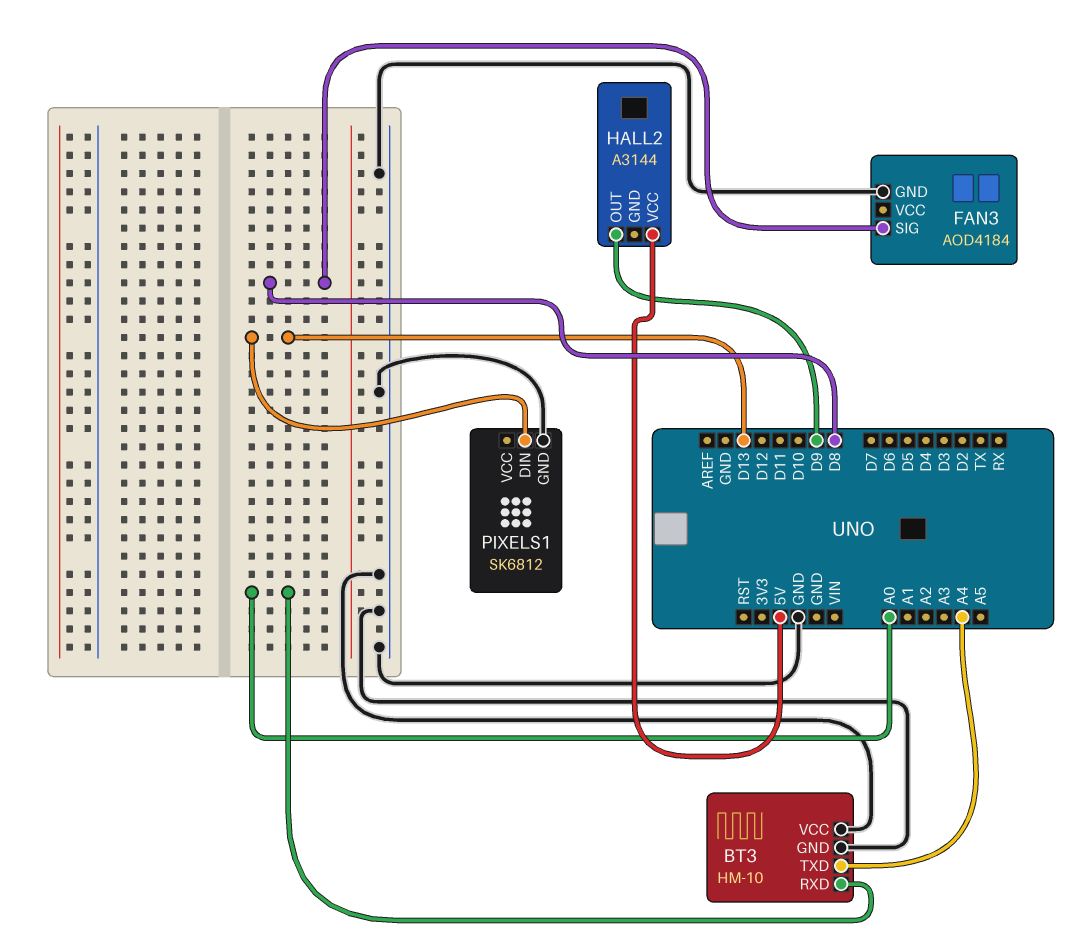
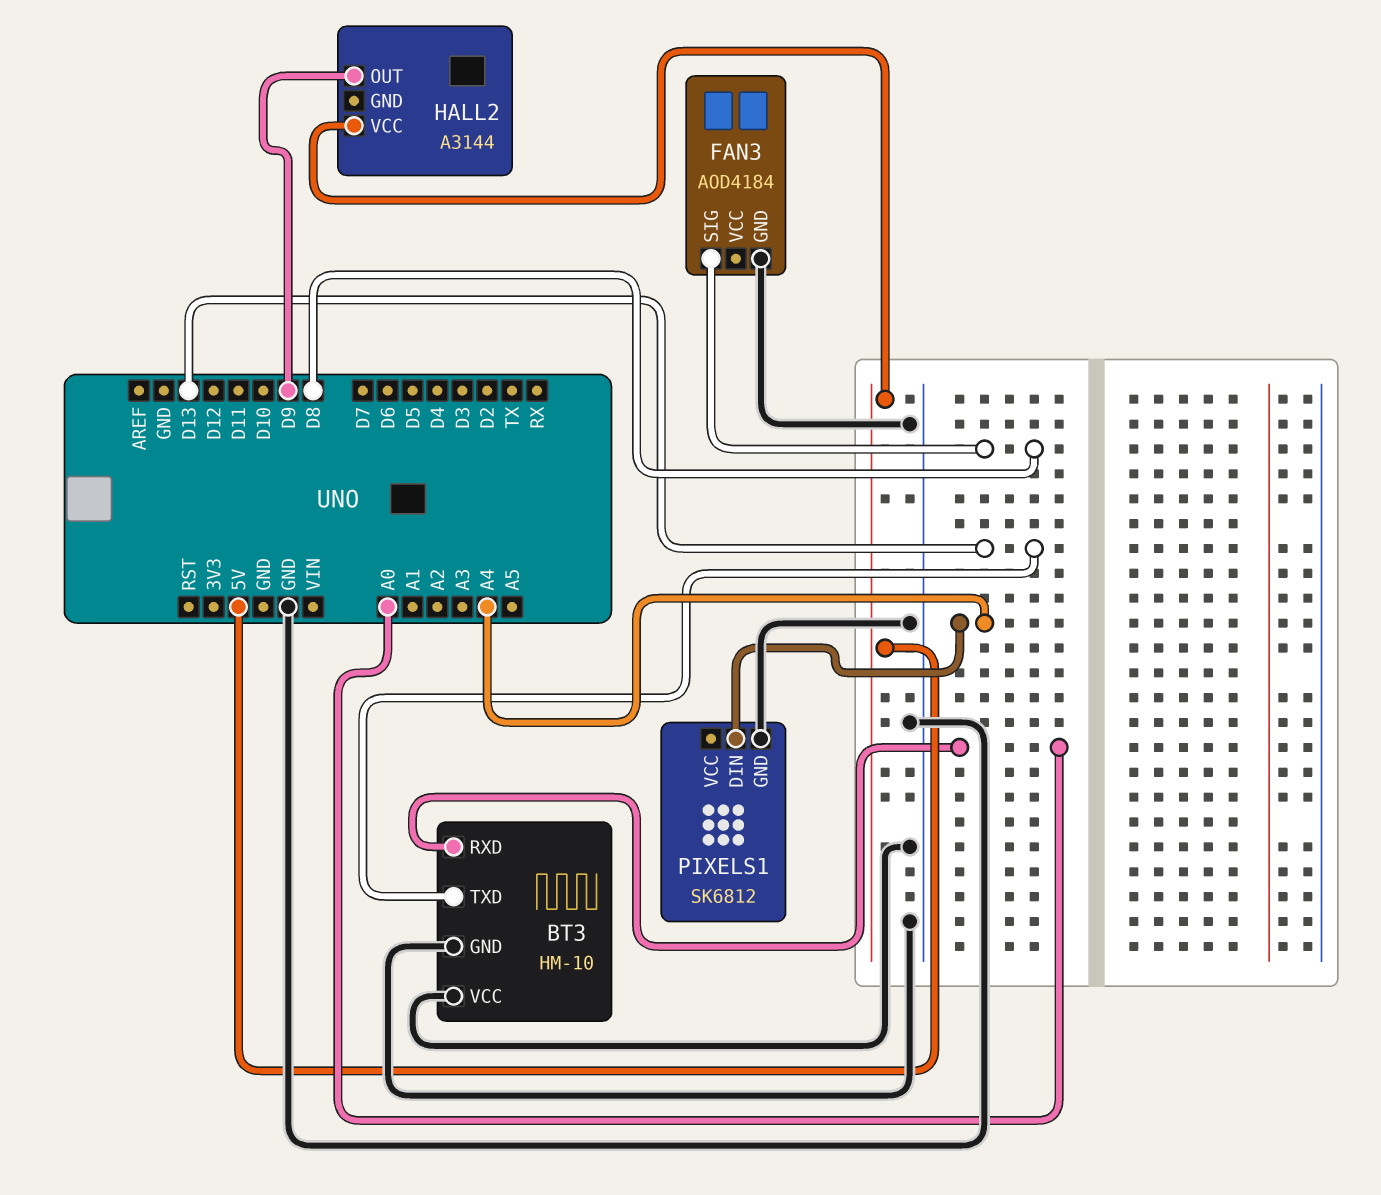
BT3 pin TXD: A4 -> D13
PIXELS1 pin DIN: D13 -> A4

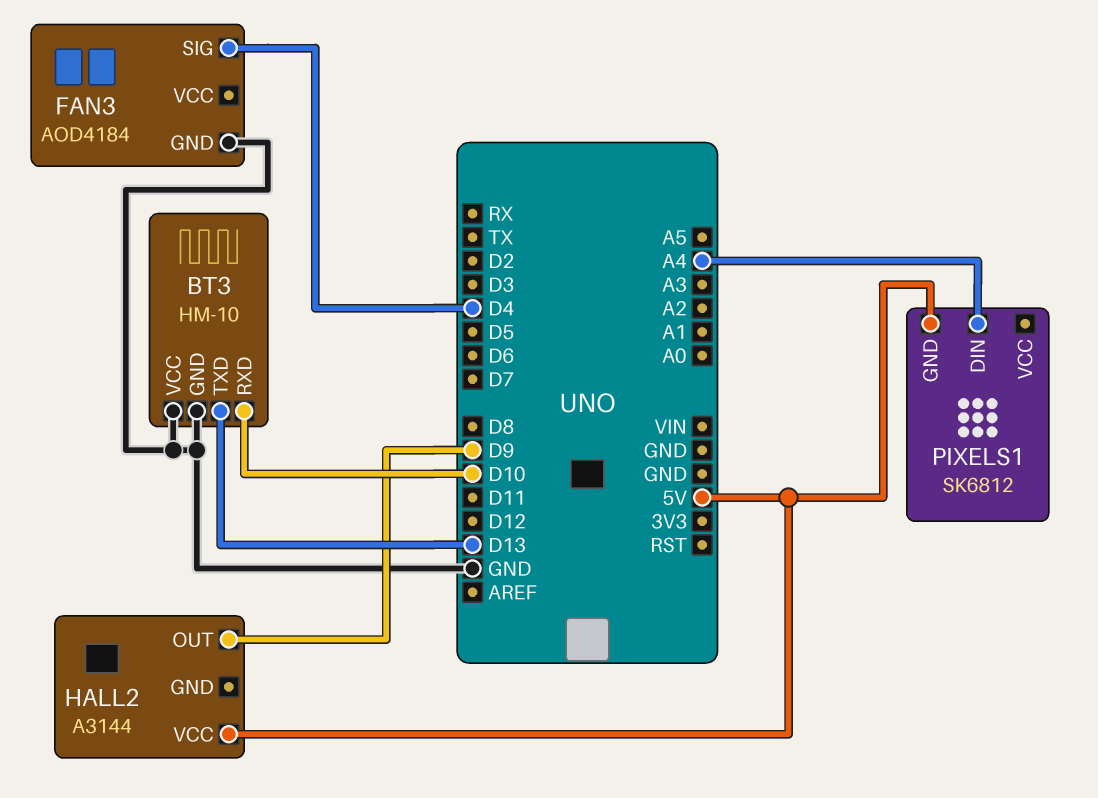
BT3 pin RXD: A0 -> D10
FAN3 pin SIG: D8 -> D4
PIXELS1 pin GND: GND -> 5V

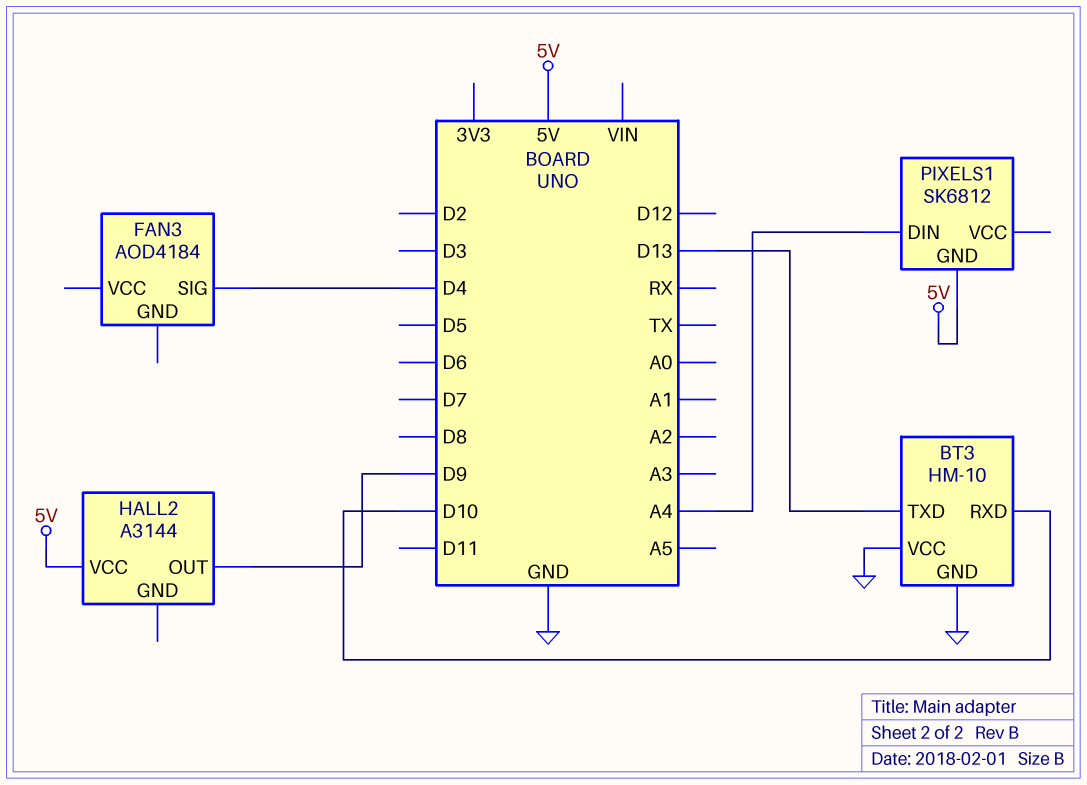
FAN3 pin GND: GND -> none

